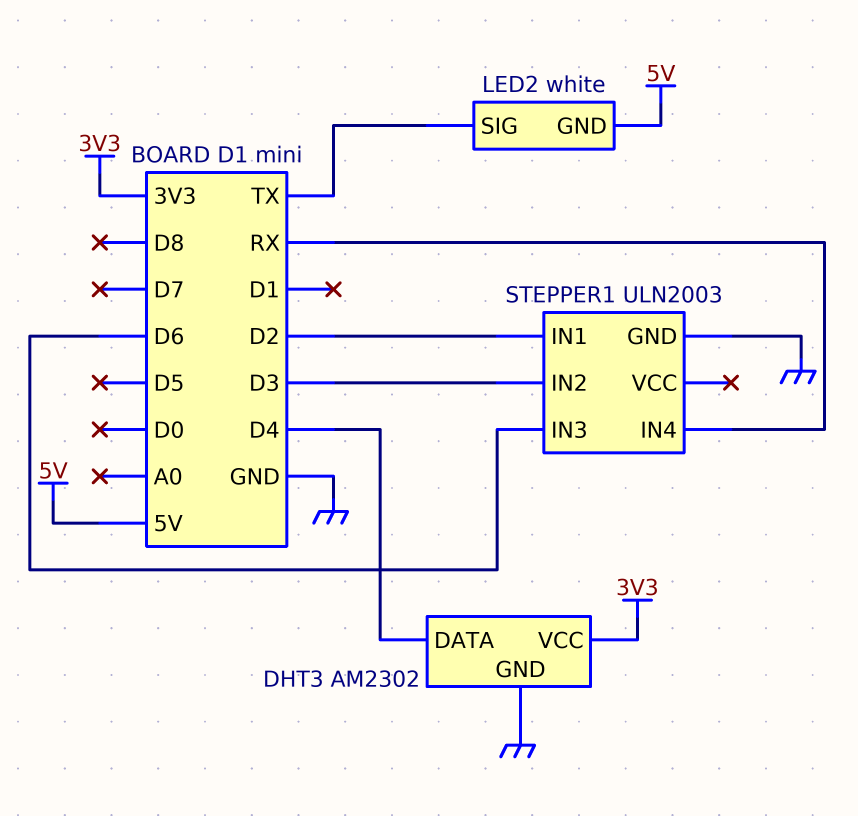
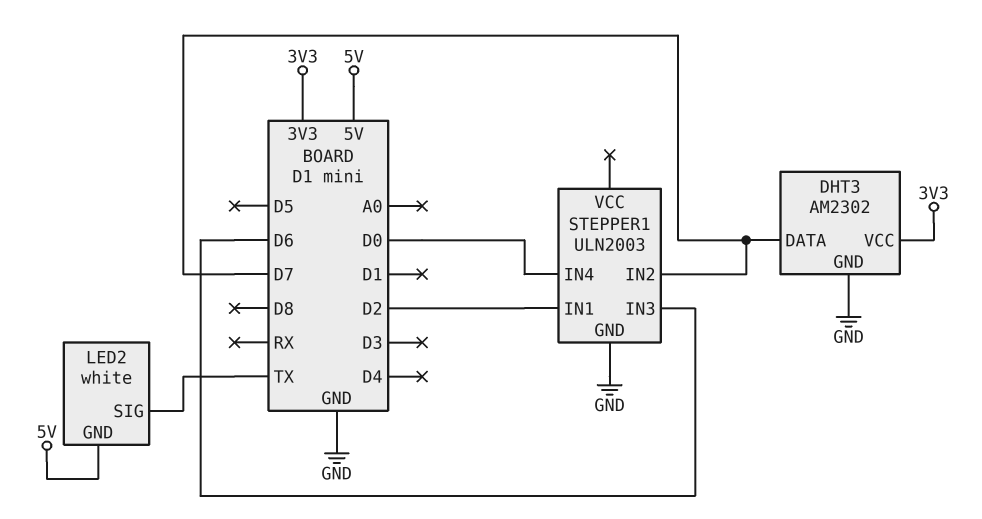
DHT3 pin DATA: D4 -> D7
STEPPER1 pin IN2: D3 -> D7
STEPPER1 pin IN4: RX -> D0

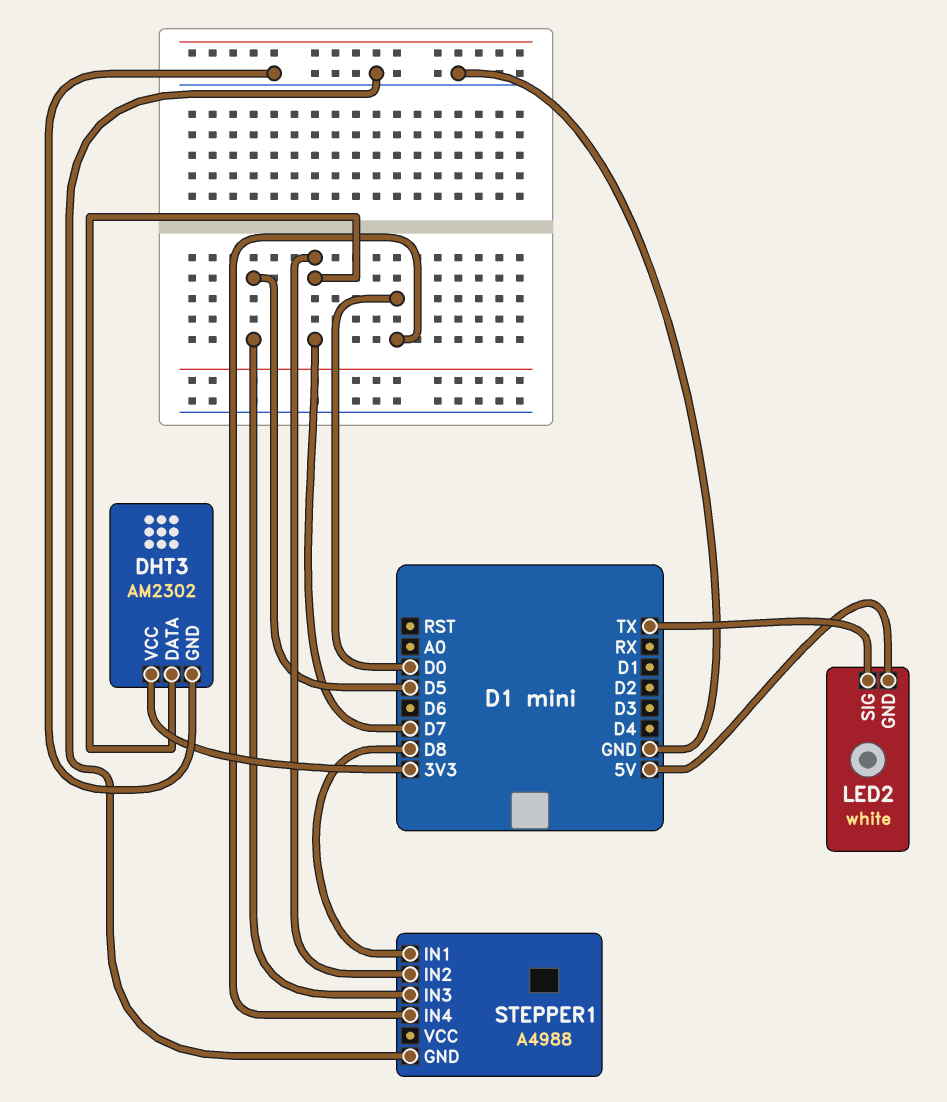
STEPPER1: ULN2003 -> A4988
STEPPER1 pin IN1: D2 -> D8
STEPPER1 pin IN3: D6 -> D5

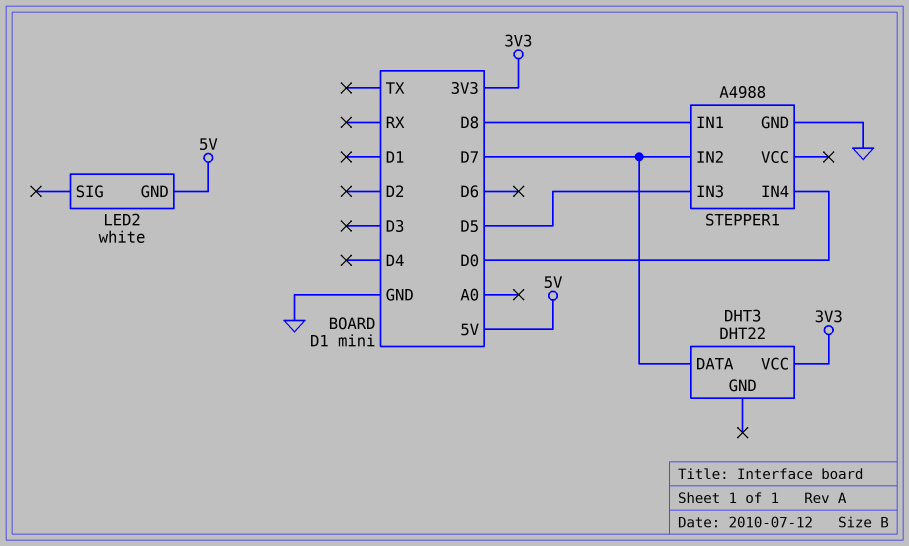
DHT3: AM2302 -> DHT22
DHT3 pin GND: GND -> none
LED2 pin SIG: TX -> none

